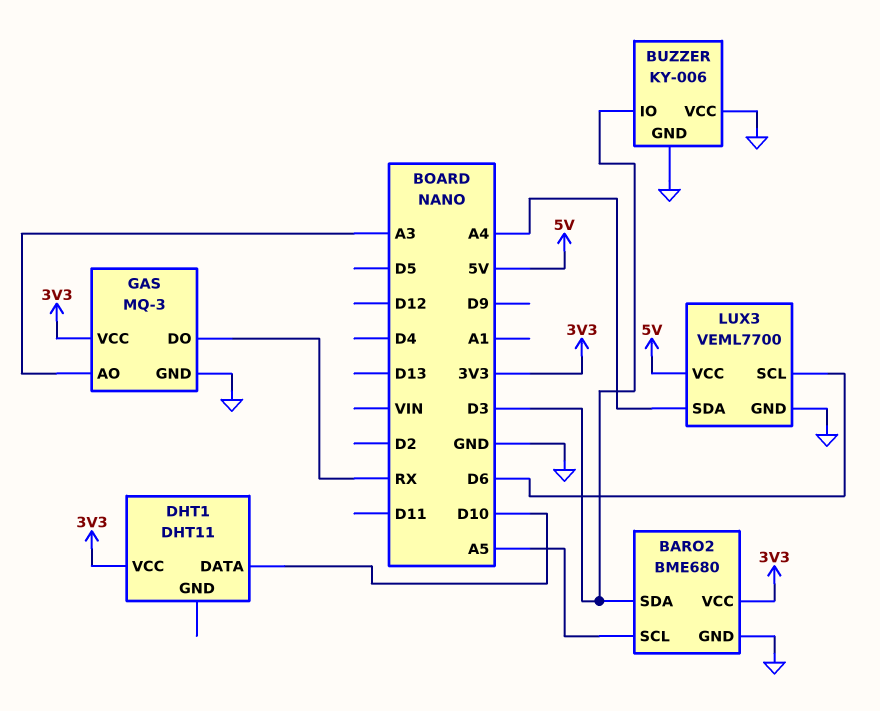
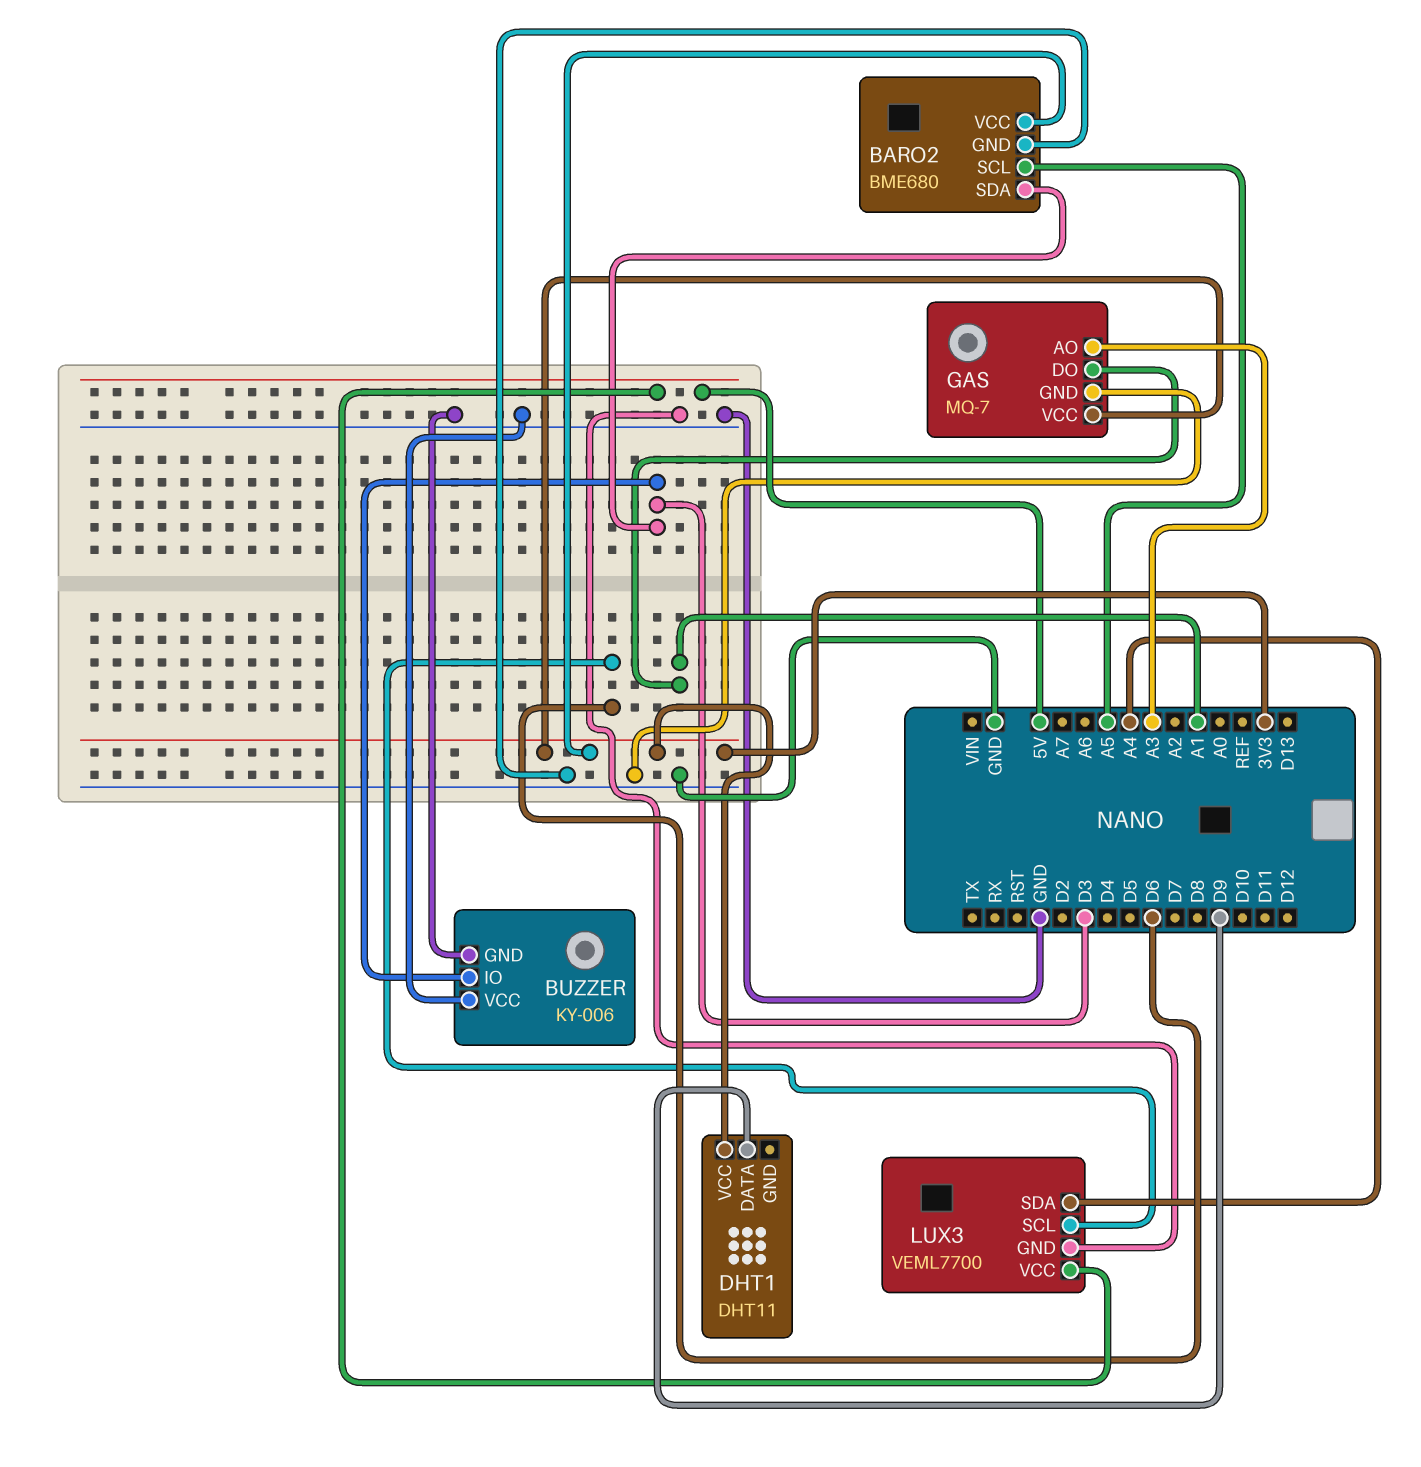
DHT1 pin DATA: D10 -> D9
GAS: MQ-3 -> MQ-7
GAS pin DO: RX -> A1

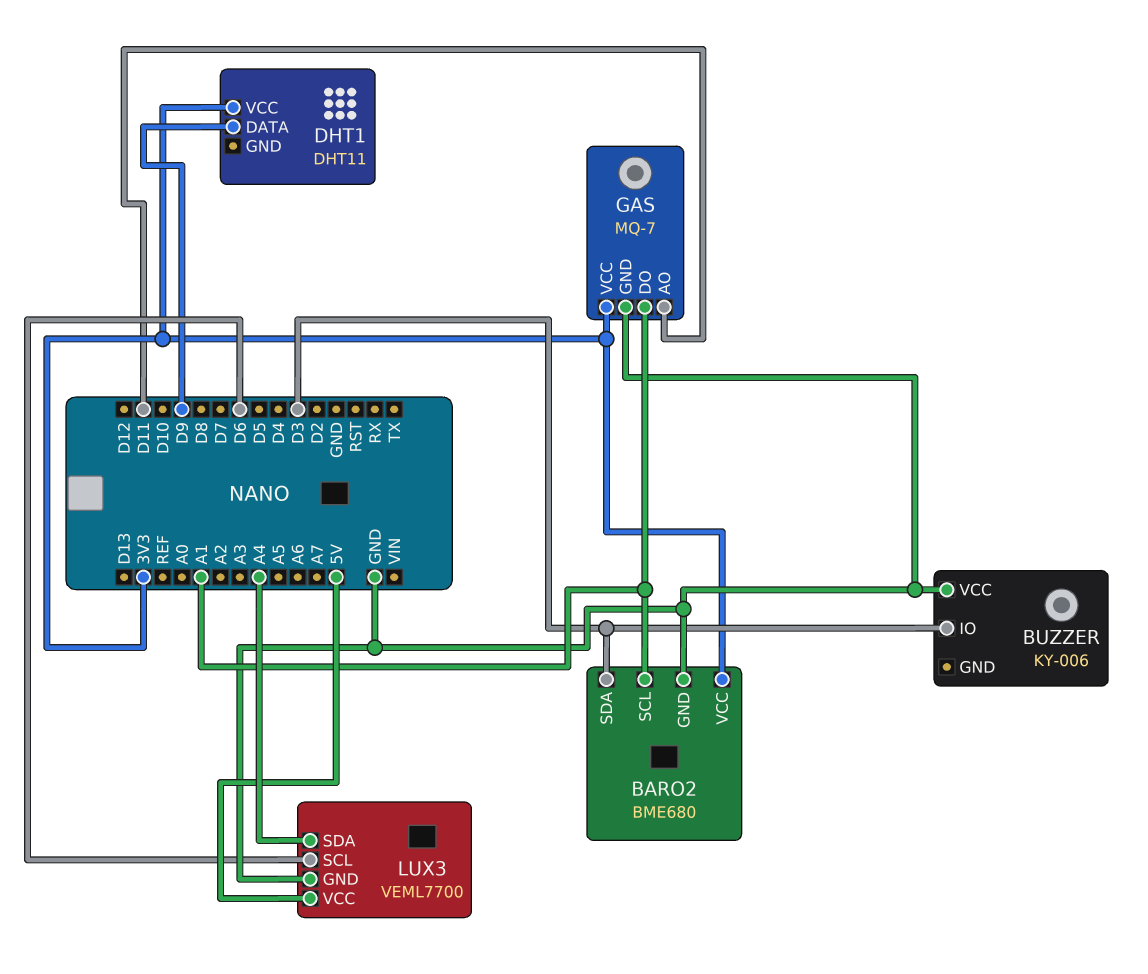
BARO2 pin SCL: A5 -> A1
BUZZER pin GND: GND -> none
GAS pin AO: A3 -> D11

